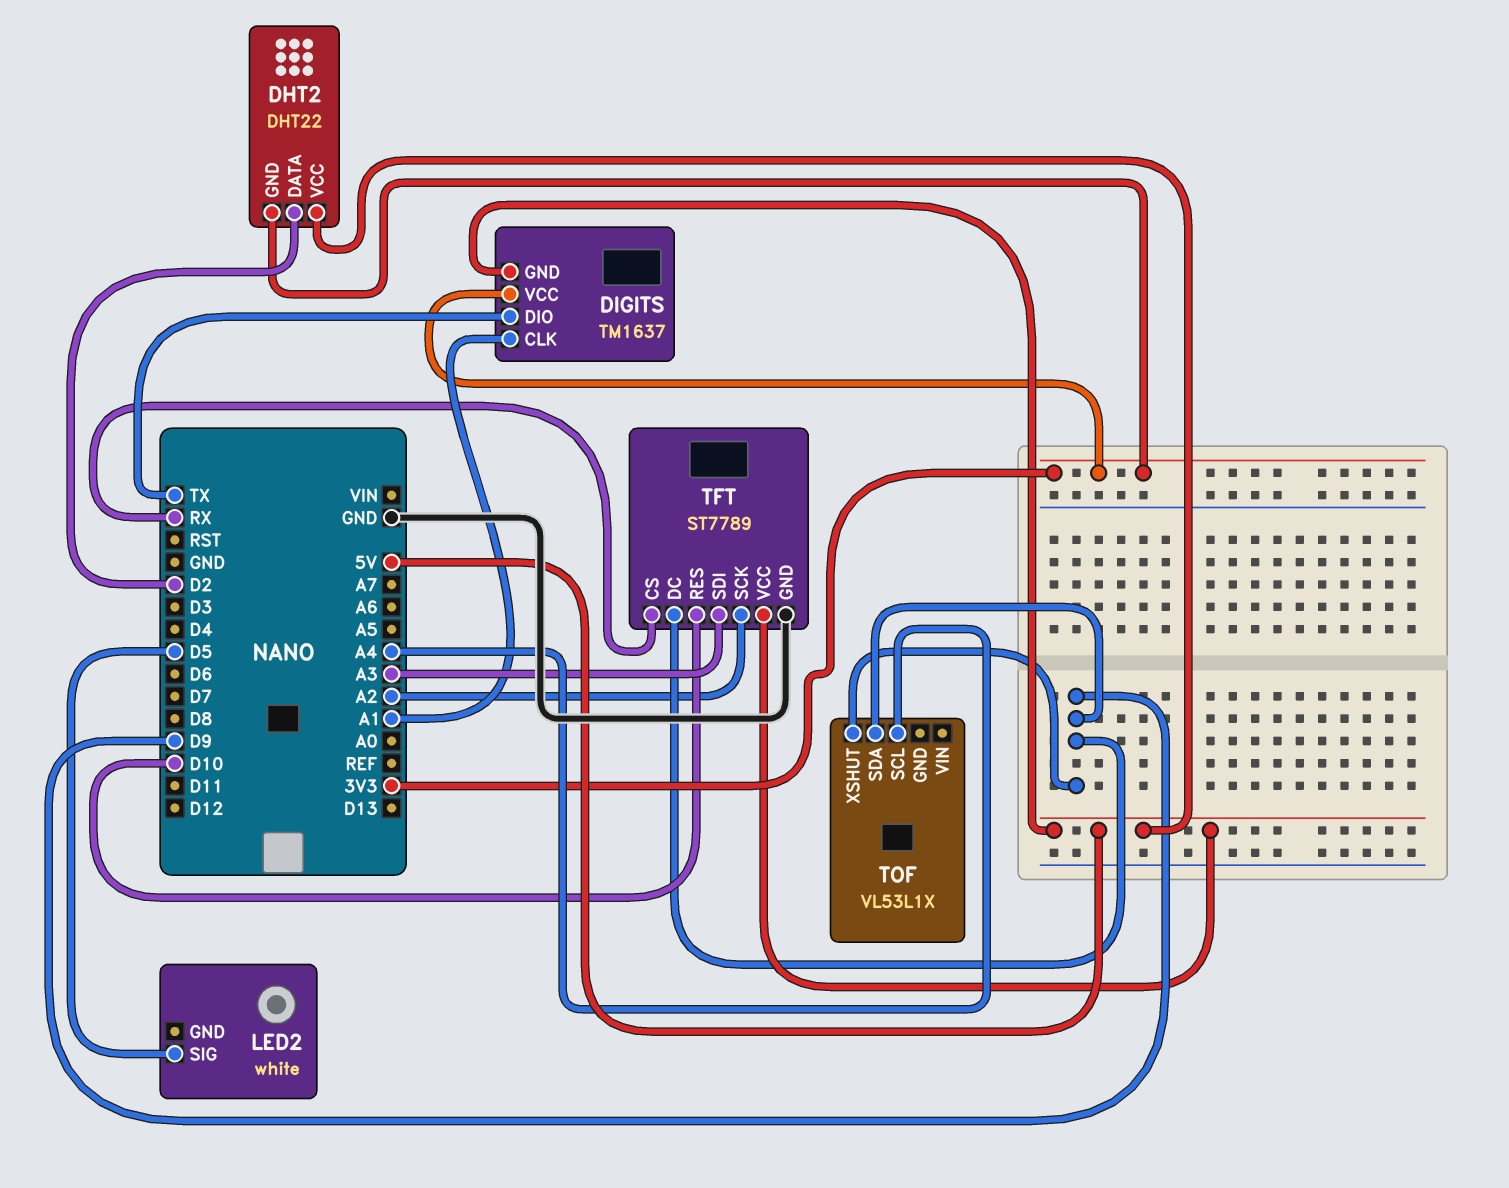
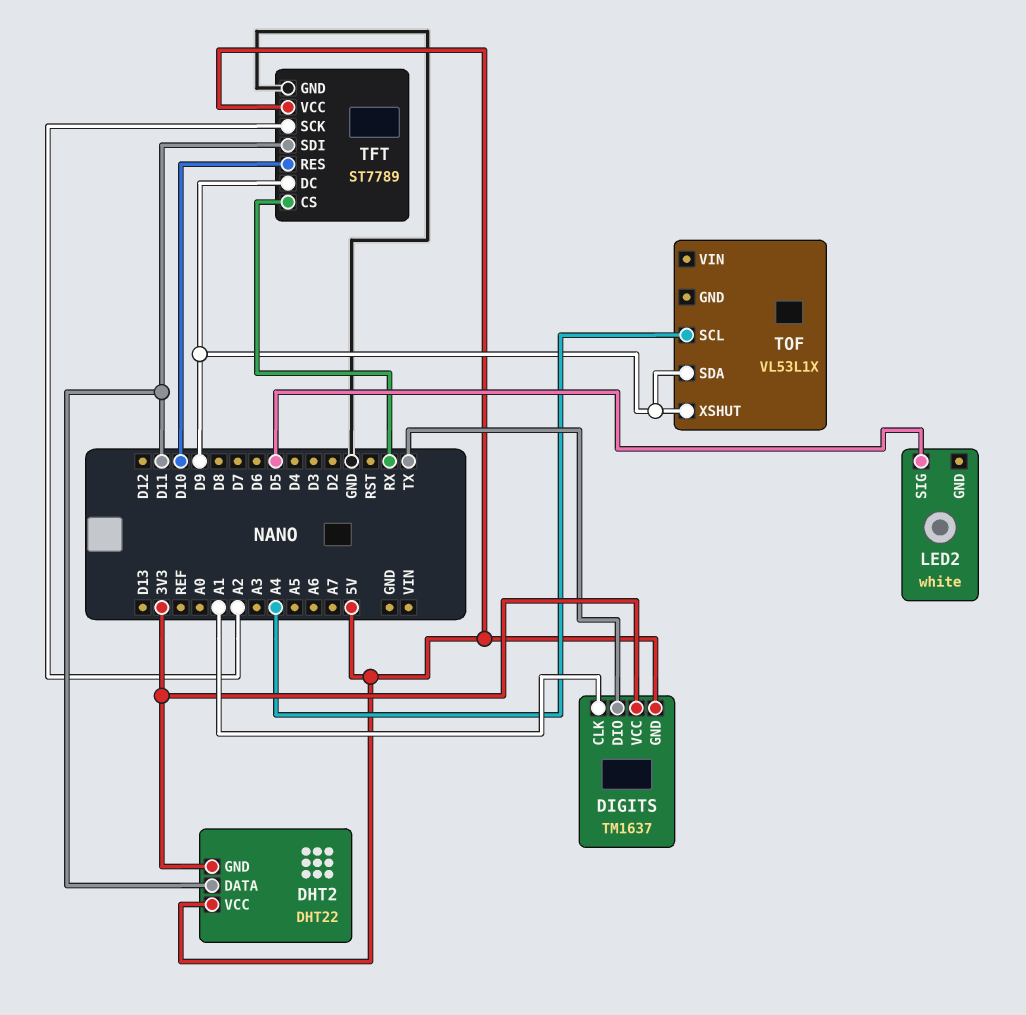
DHT2 pin DATA: D2 -> D11
TFT pin SDI: A3 -> D11

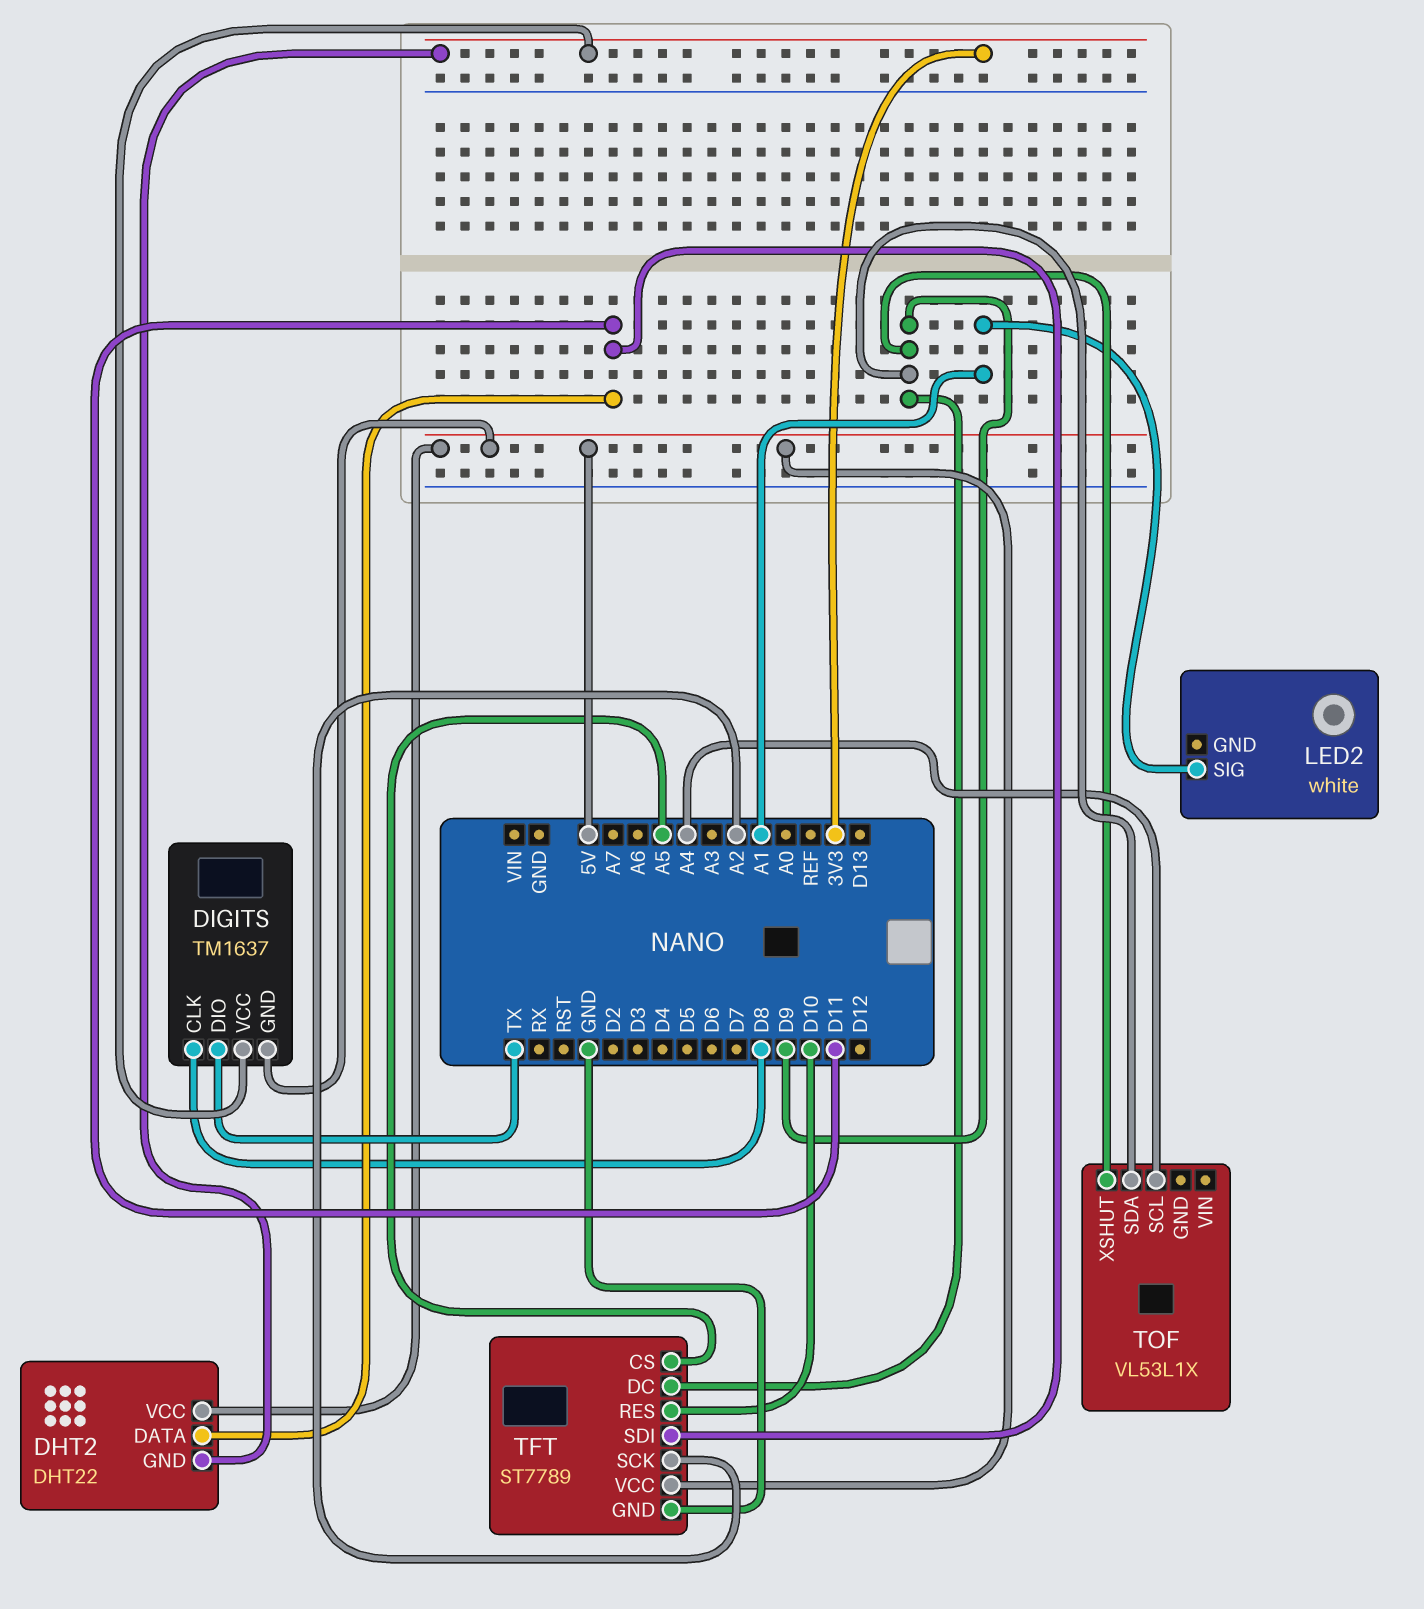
DIGITS pin CLK: A1 -> D8
LED2 pin SIG: D5 -> A1
TFT pin CS: RX -> A5

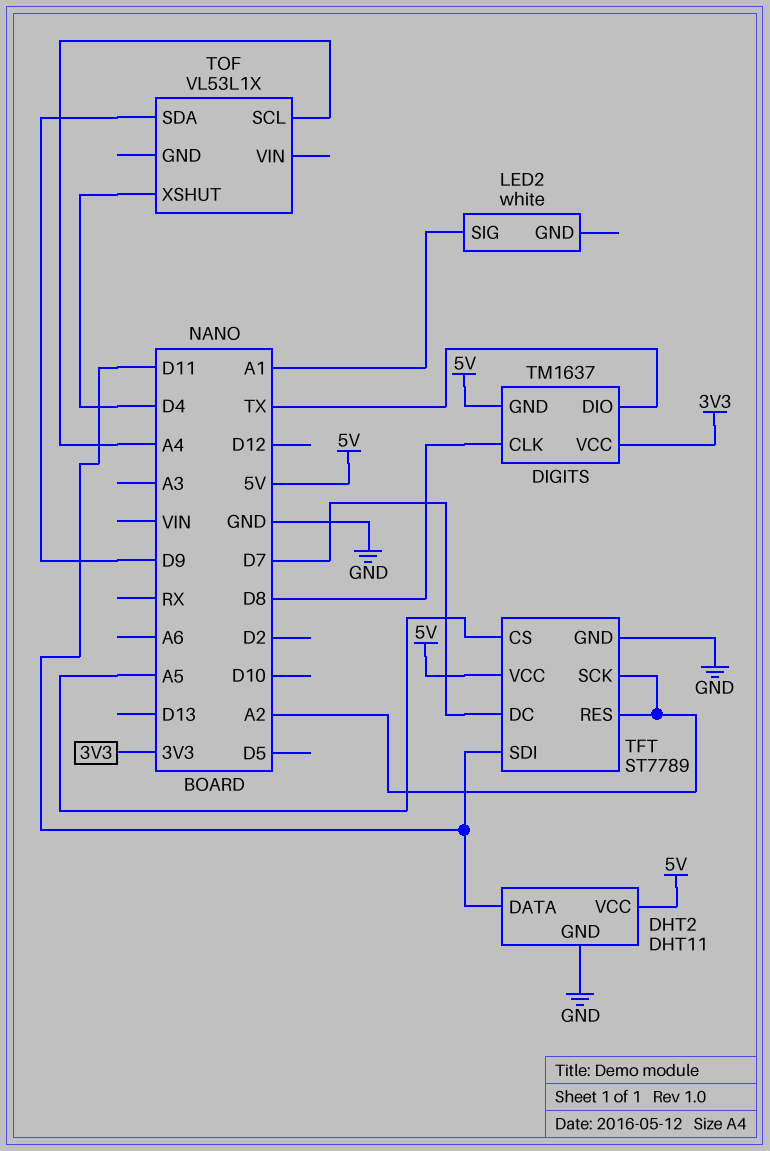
DHT2: DHT22 -> DHT11
DHT2 pin GND: 3V3 -> GND
TFT pin DC: D9 -> D7
TFT pin RES: D10 -> A2
TOF pin XSHUT: D9 -> D4

